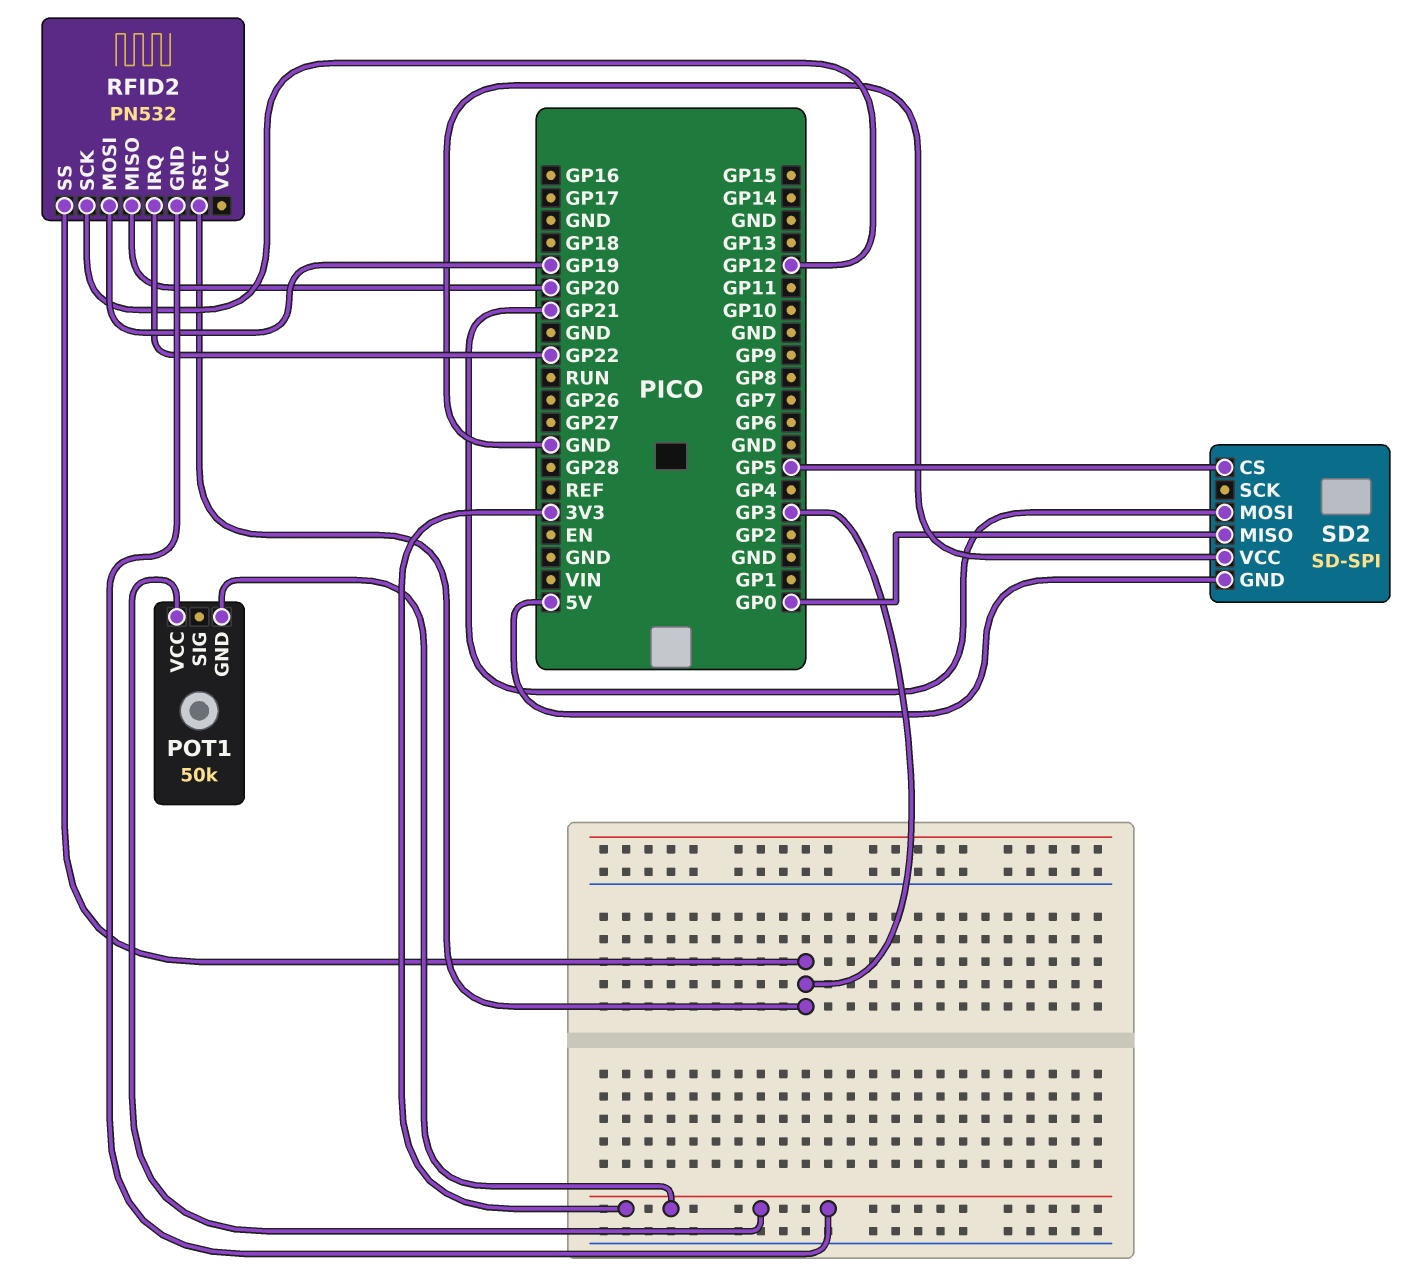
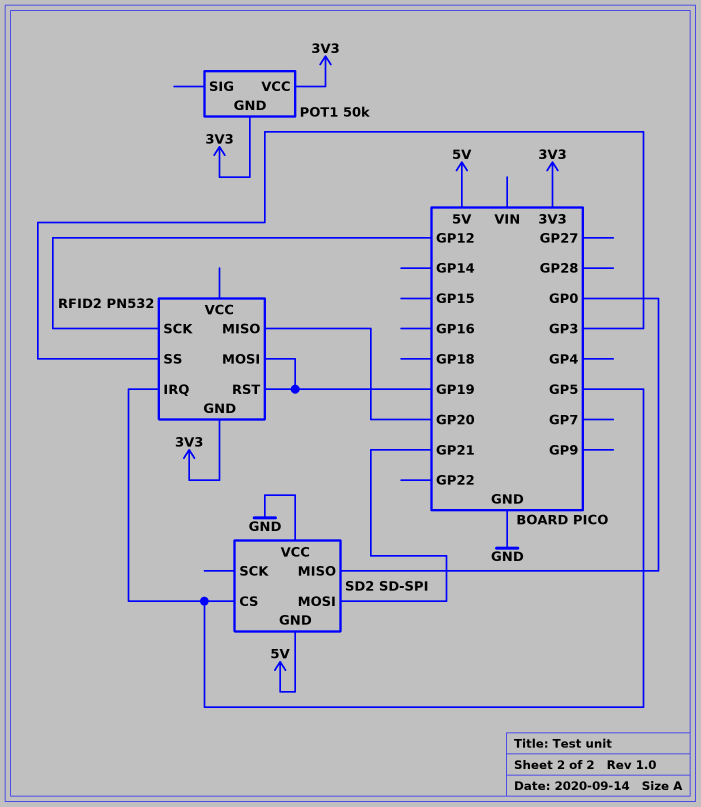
RFID2 pin IRQ: GP22 -> GP5
RFID2 pin RST: GP3 -> GP19

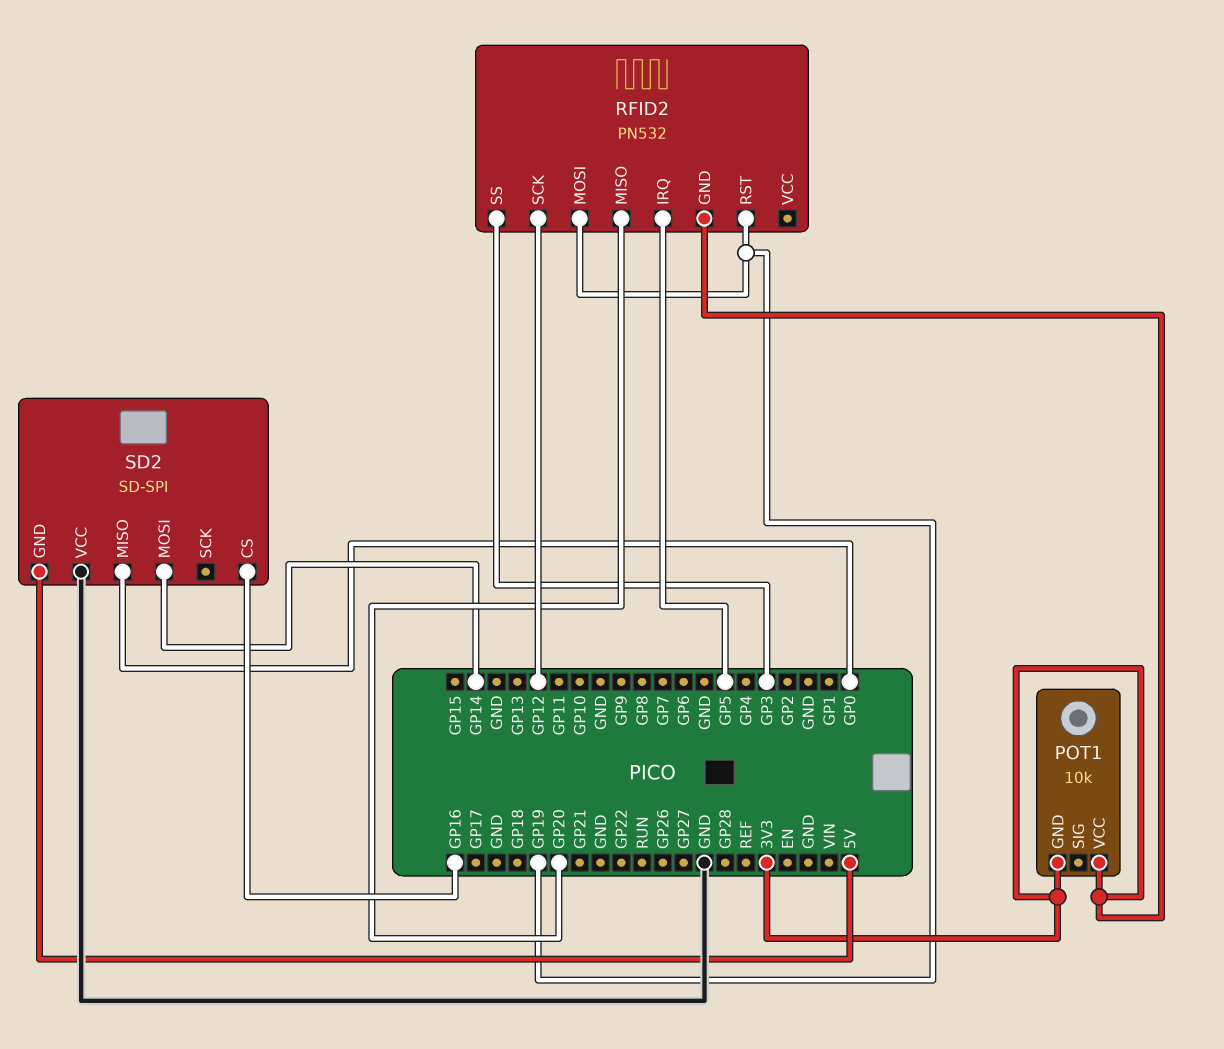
POT1: 50k -> 10k
SD2 pin CS: GP5 -> GP16
SD2 pin MOSI: GP21 -> GP14

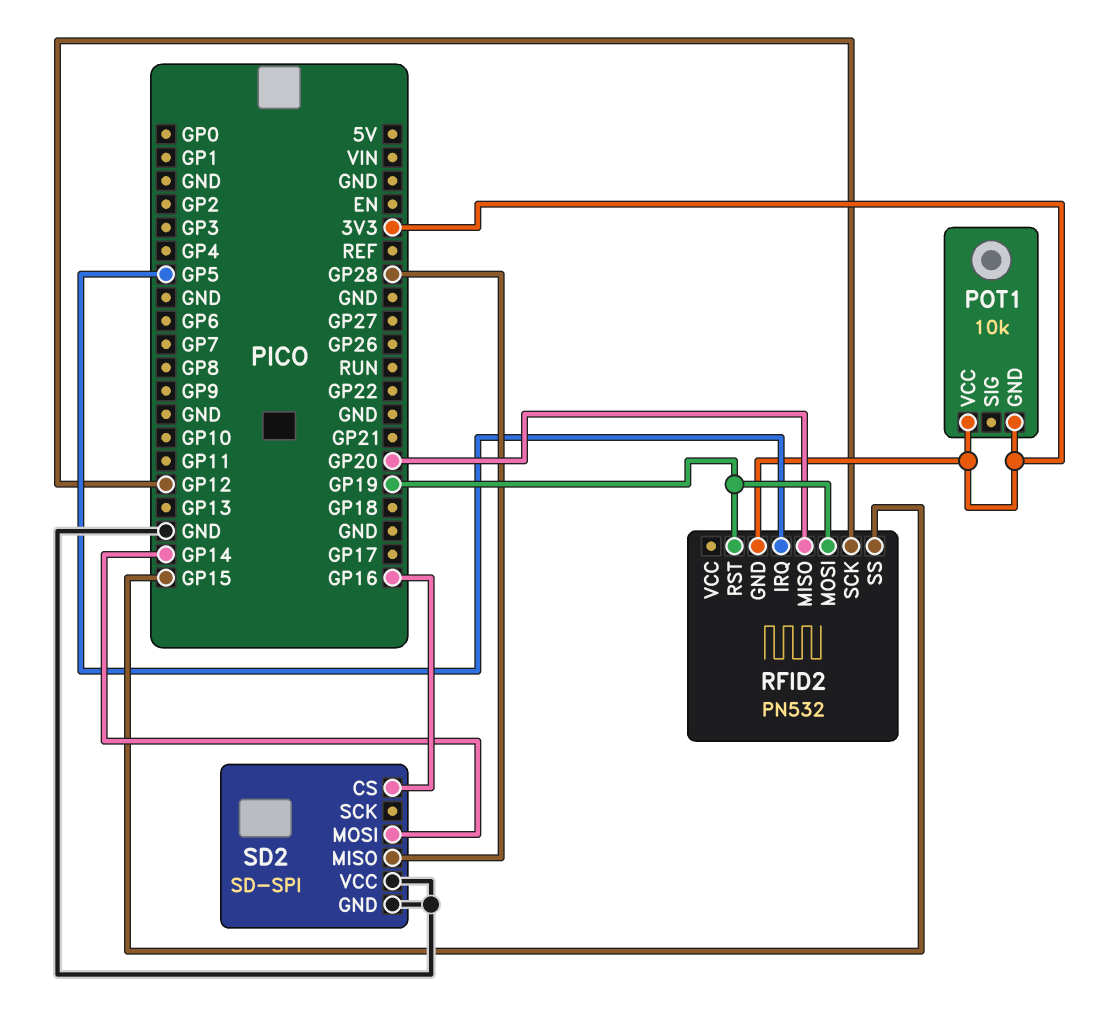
RFID2 pin SS: GP3 -> GP15
SD2 pin GND: 5V -> GND
SD2 pin MISO: GP0 -> GP28

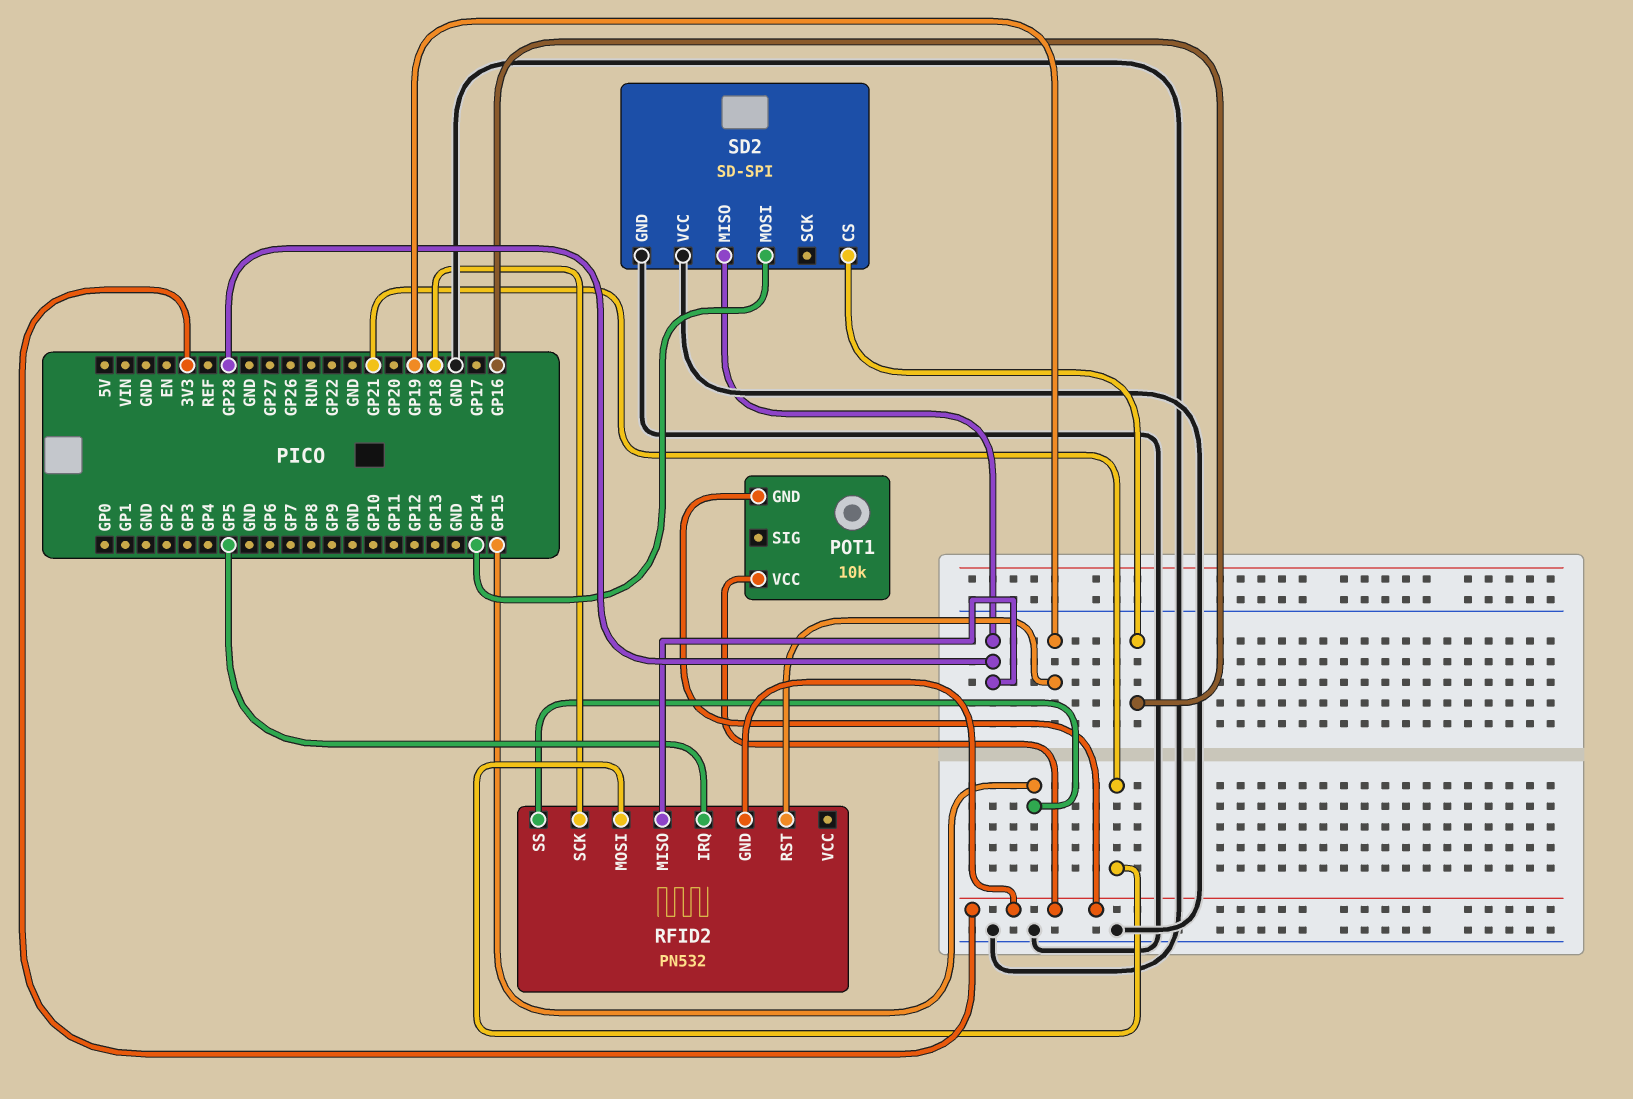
RFID2 pin MISO: GP20 -> GP28
RFID2 pin MOSI: GP19 -> GP21
RFID2 pin SCK: GP12 -> GP18

